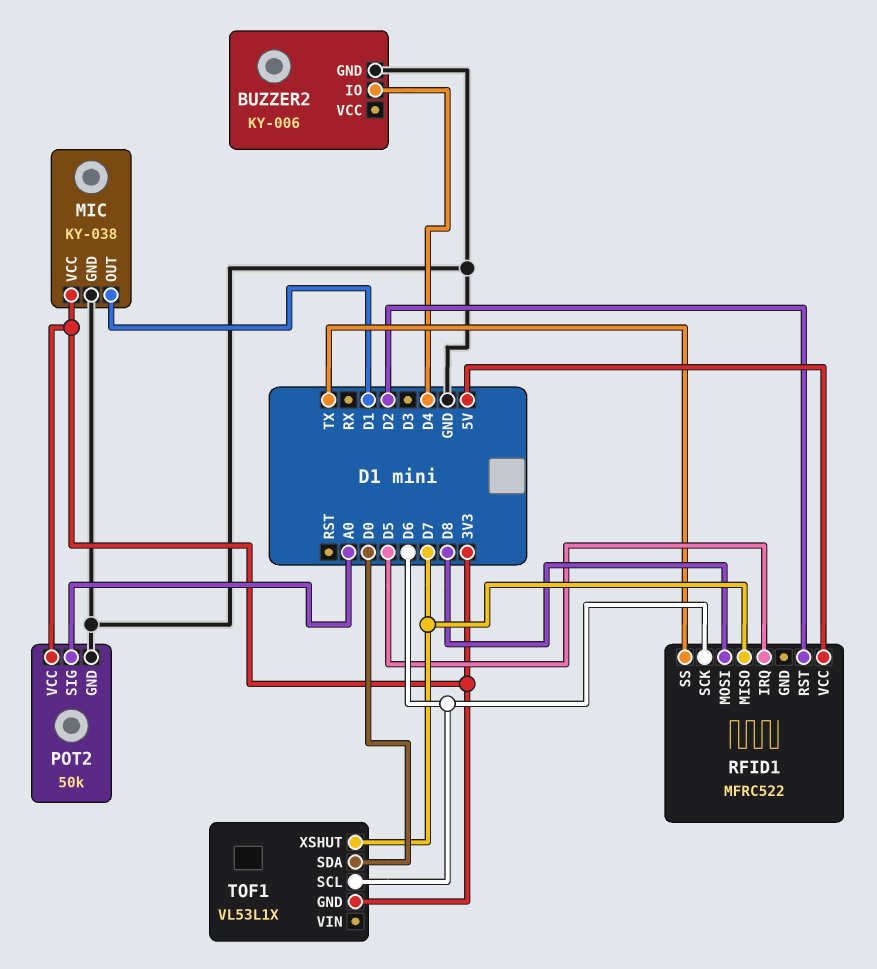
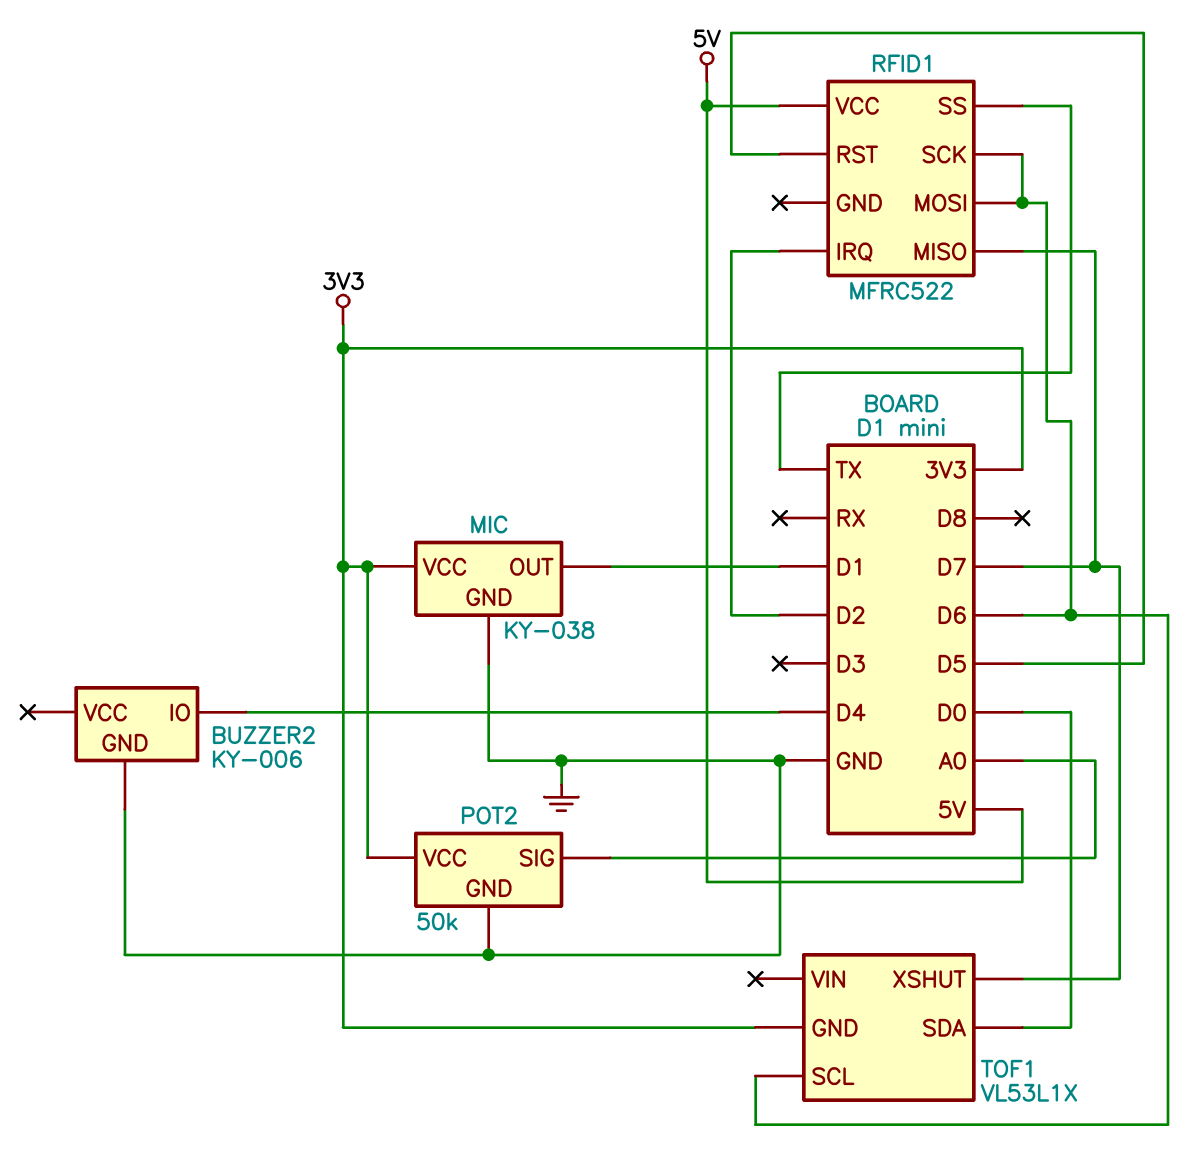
RFID1 pin IRQ: D5 -> D2
RFID1 pin MOSI: D8 -> D6
RFID1 pin RST: D2 -> D5

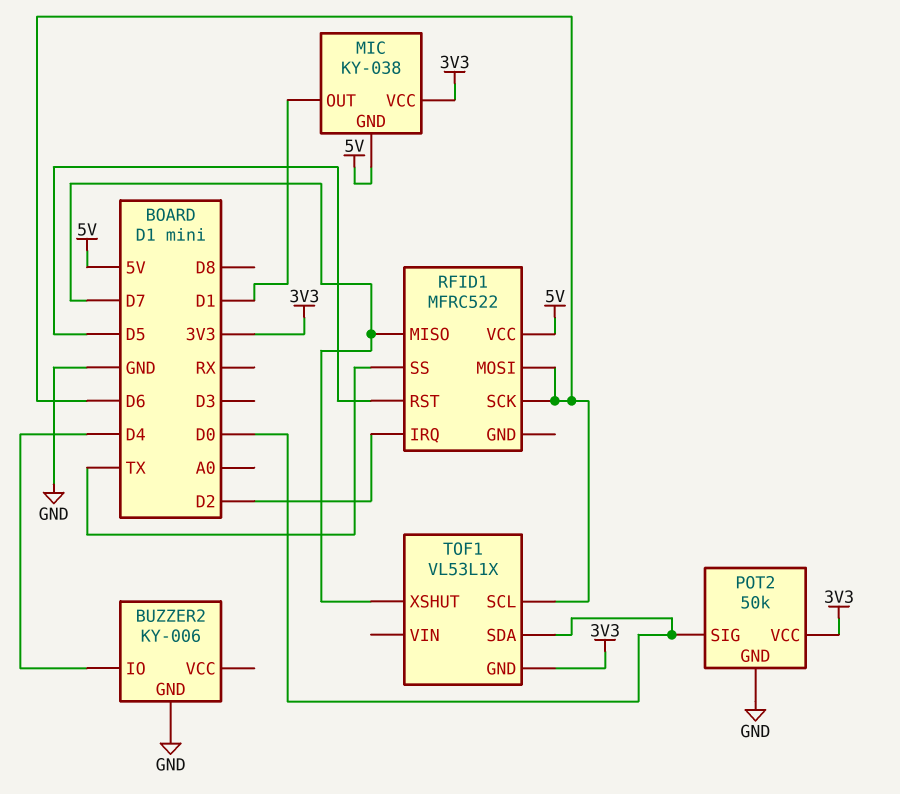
MIC pin GND: GND -> 5V
POT2 pin SIG: A0 -> D0

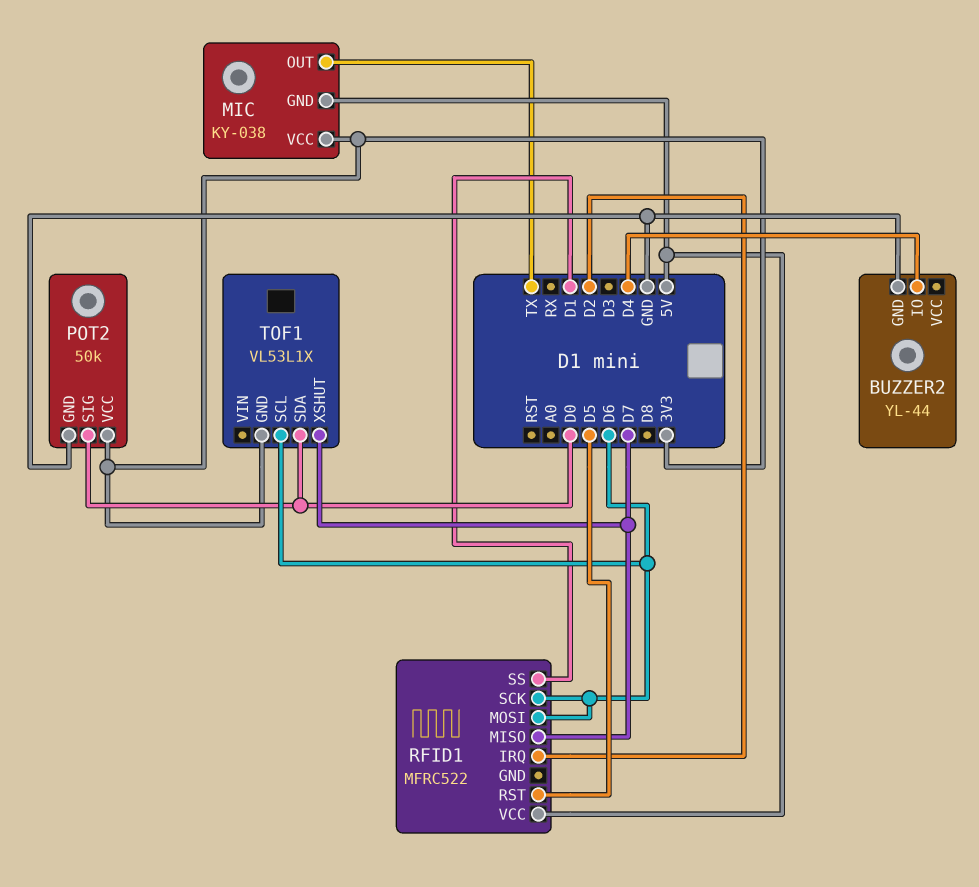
BUZZER2: KY-006 -> YL-44
MIC pin OUT: D1 -> TX
RFID1 pin SS: TX -> D1

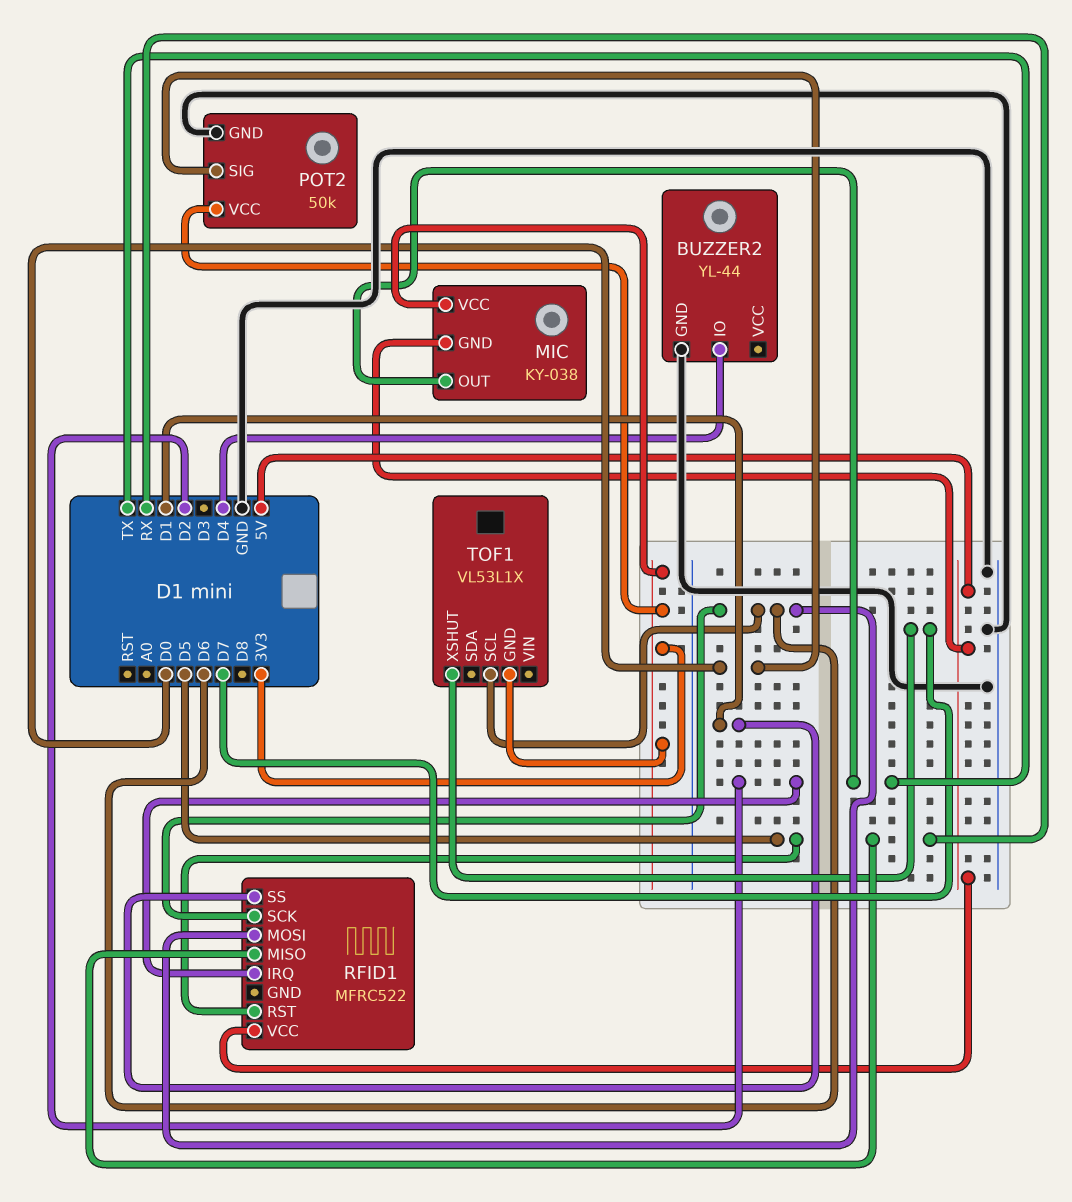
RFID1 pin MISO: D7 -> RX
TOF1 pin SDA: D0 -> none

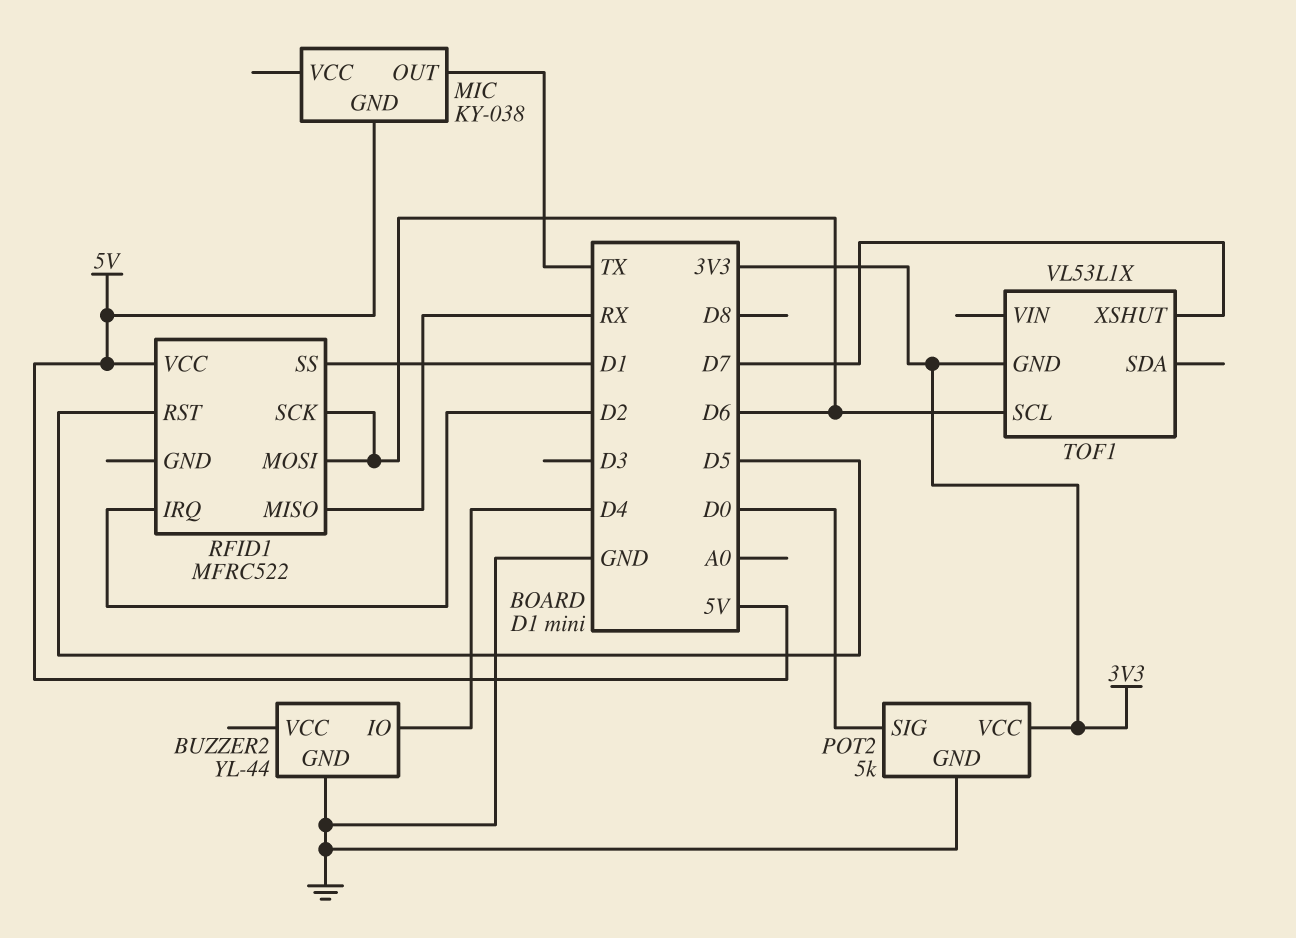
MIC pin VCC: 3V3 -> none
POT2: 50k -> 5k

